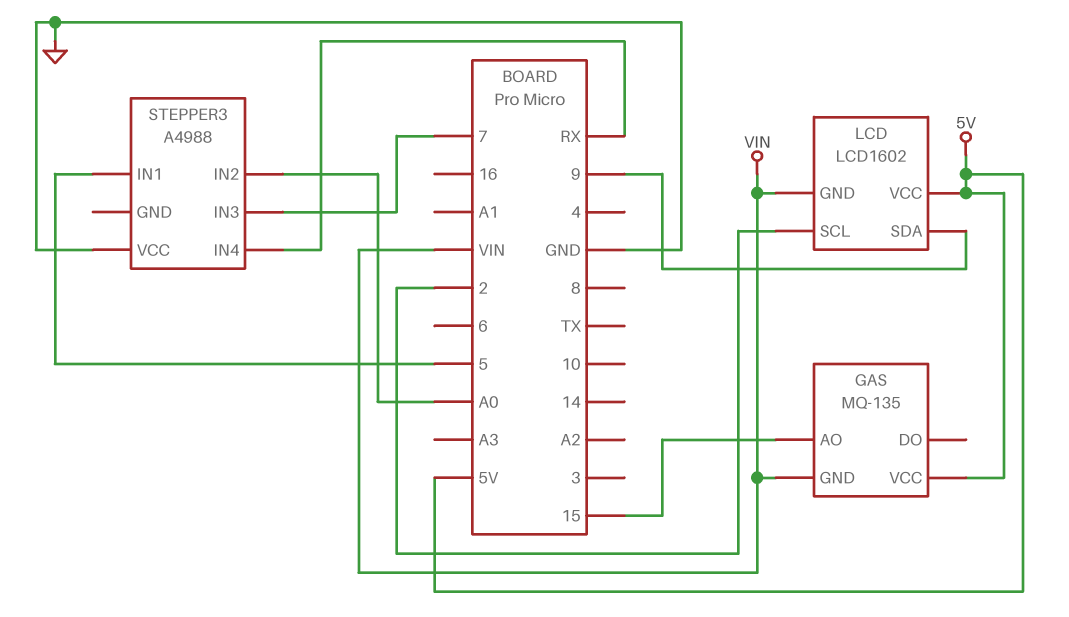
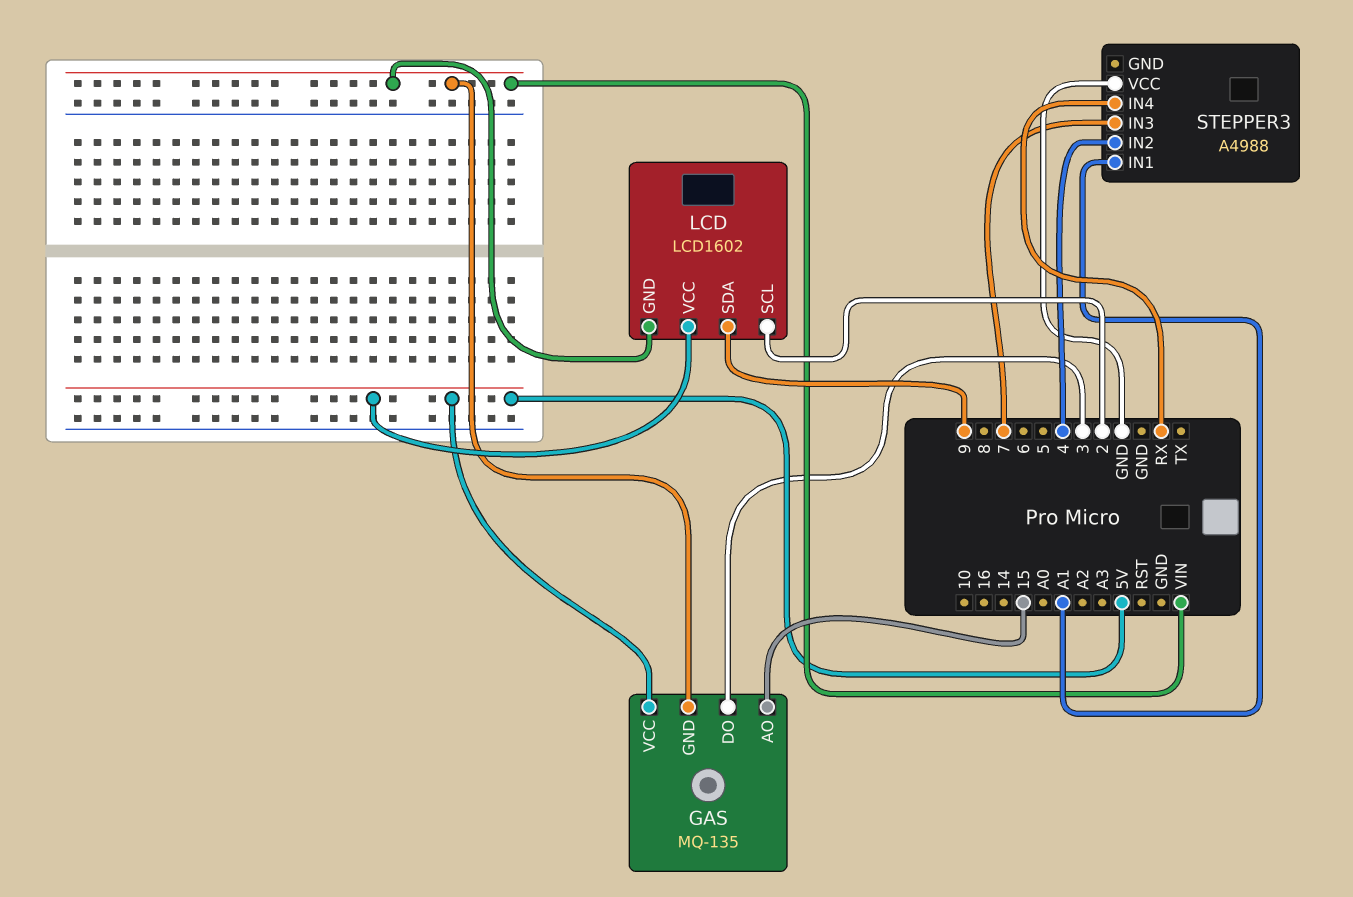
GAS pin DO: none -> 3
STEPPER3 pin IN1: 5 -> A1
STEPPER3 pin IN2: A0 -> 4

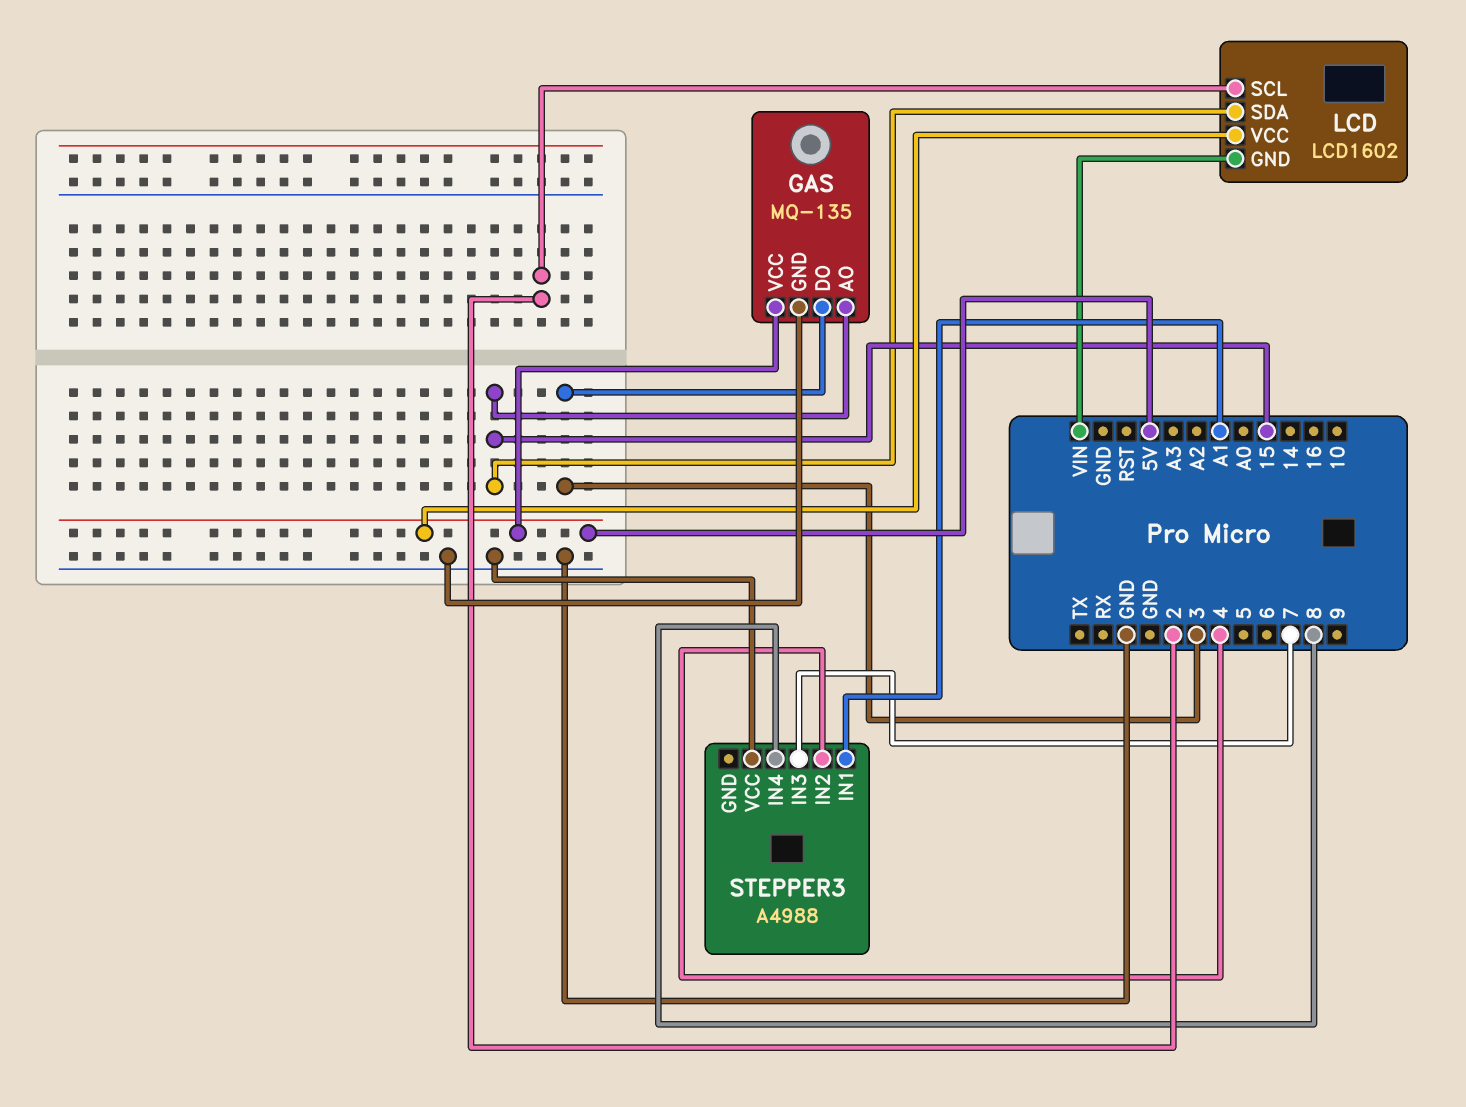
GAS pin GND: VIN -> GND
LCD pin SDA: 9 -> 15
STEPPER3 pin IN4: RX -> 8

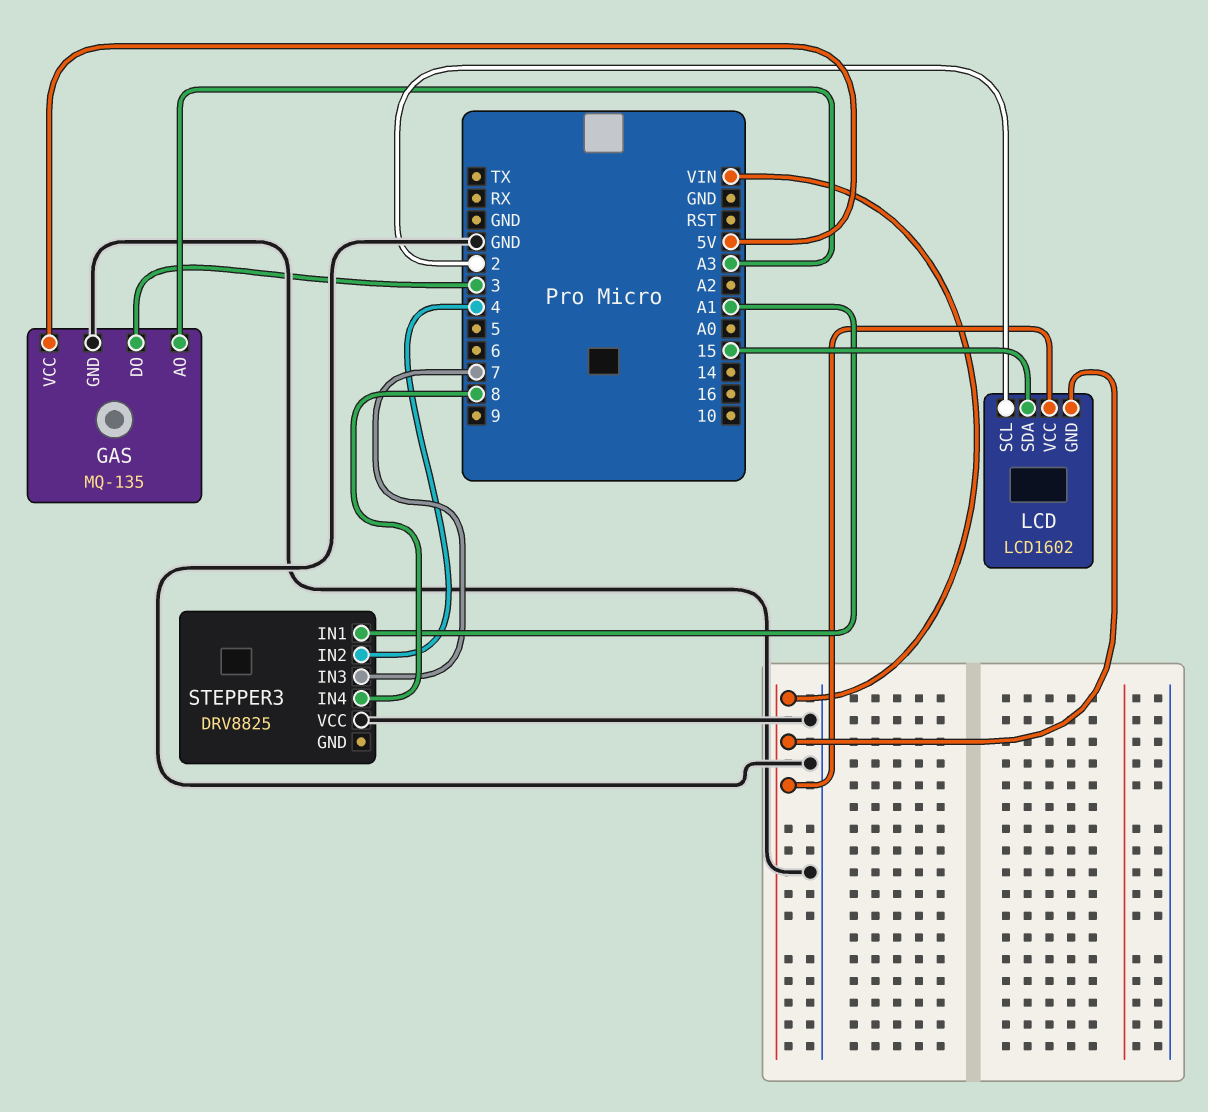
GAS pin AO: 15 -> A3
LCD pin VCC: 5V -> VIN
STEPPER3: A4988 -> DRV8825

